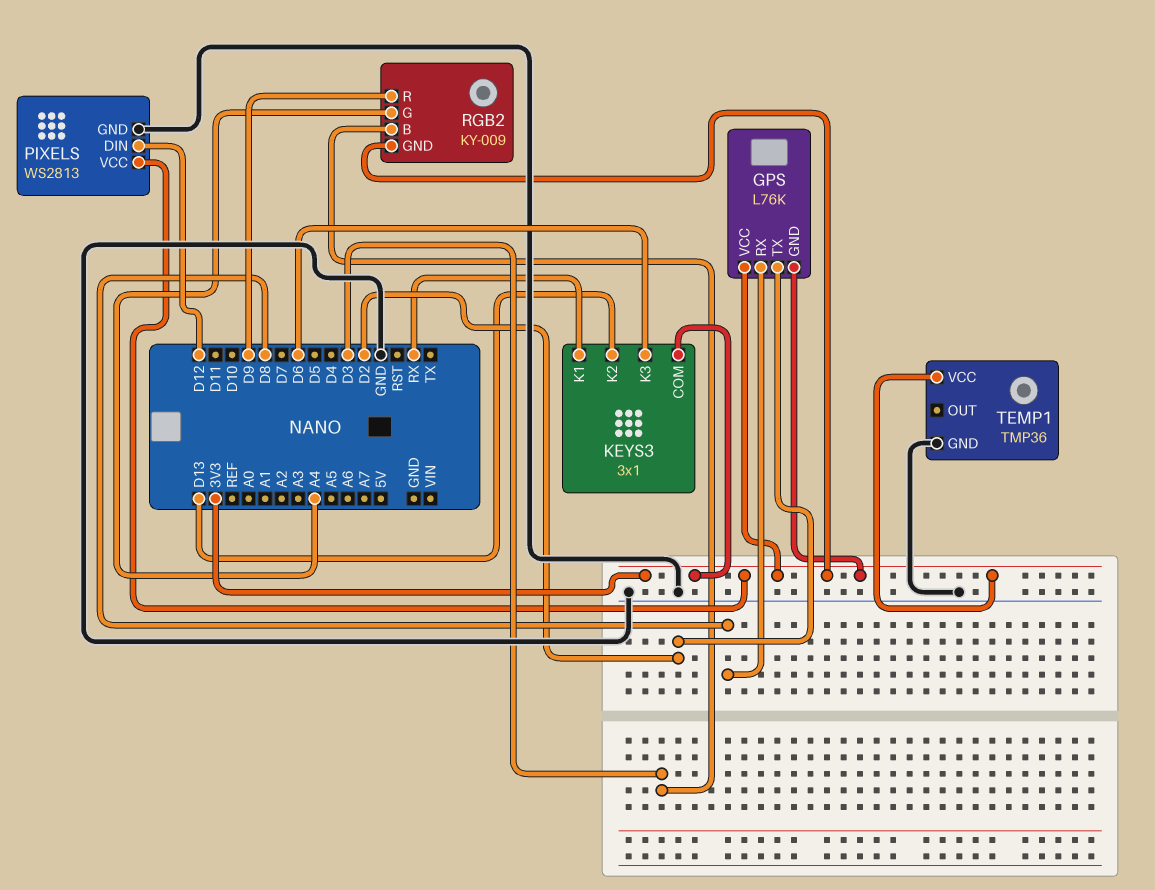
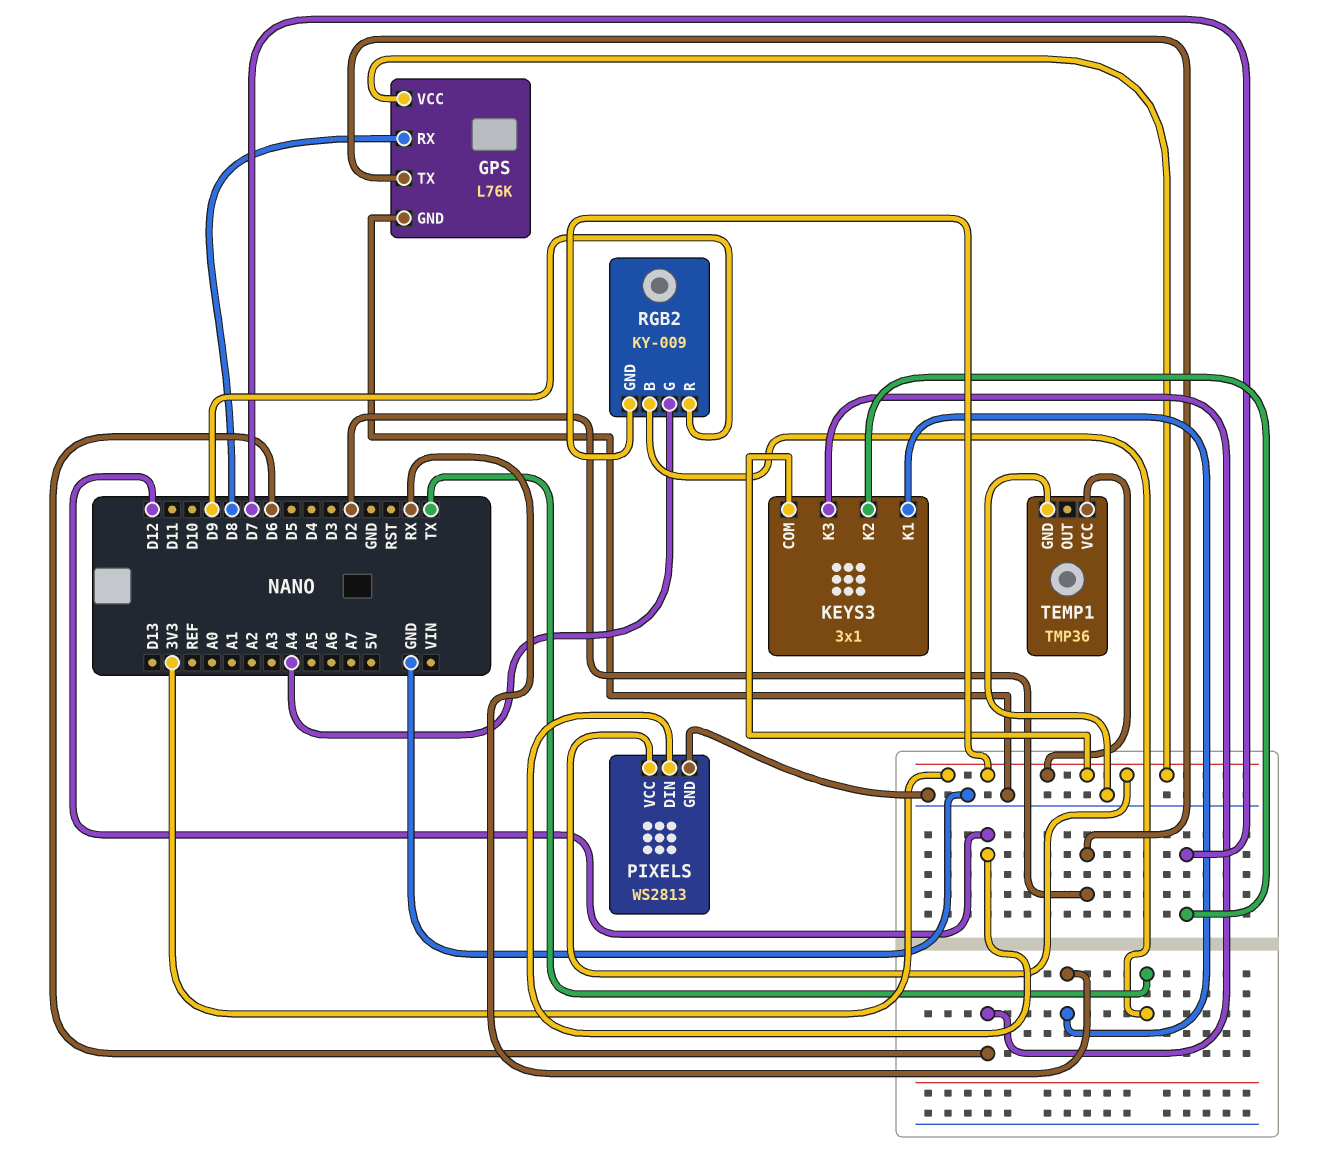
GPS pin GND: 3V3 -> GND
KEYS3 pin K2: D13 -> D7
RGB2 pin B: D3 -> TX

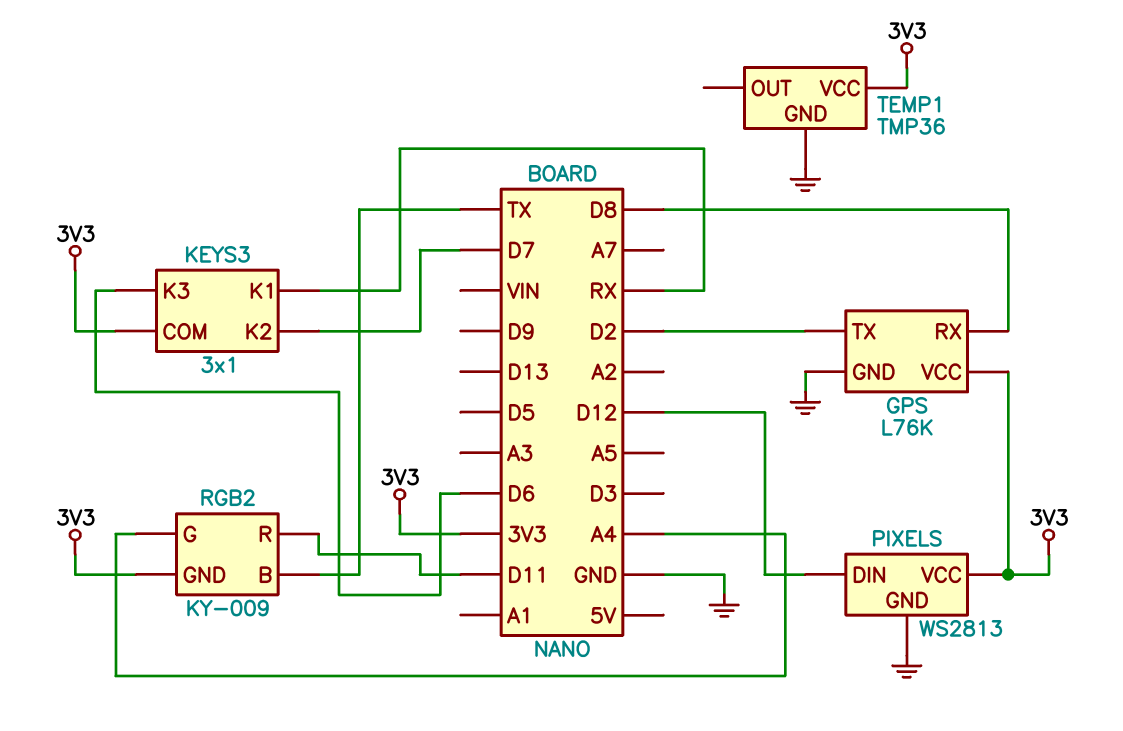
RGB2 pin R: D9 -> D11

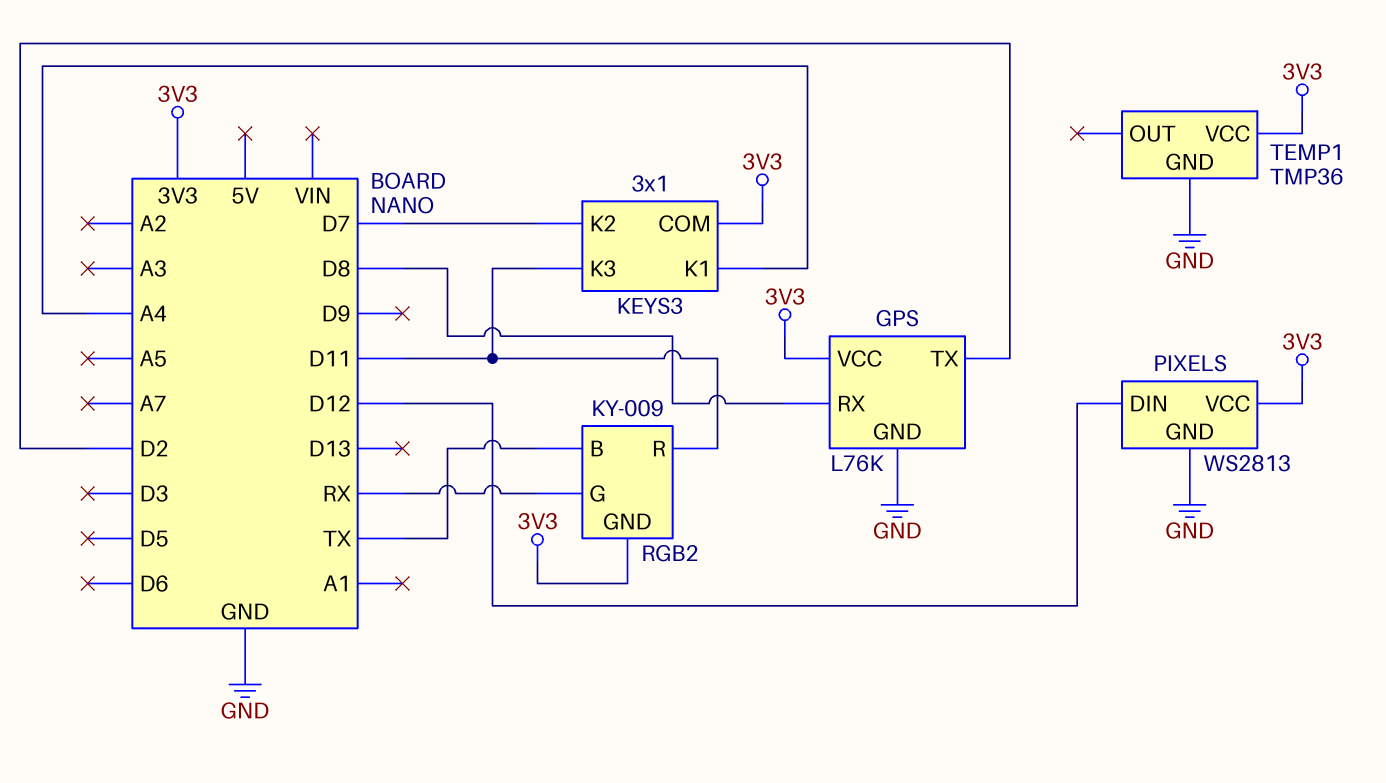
KEYS3 pin K1: RX -> A4
KEYS3 pin K3: D6 -> D11
RGB2 pin G: A4 -> RX

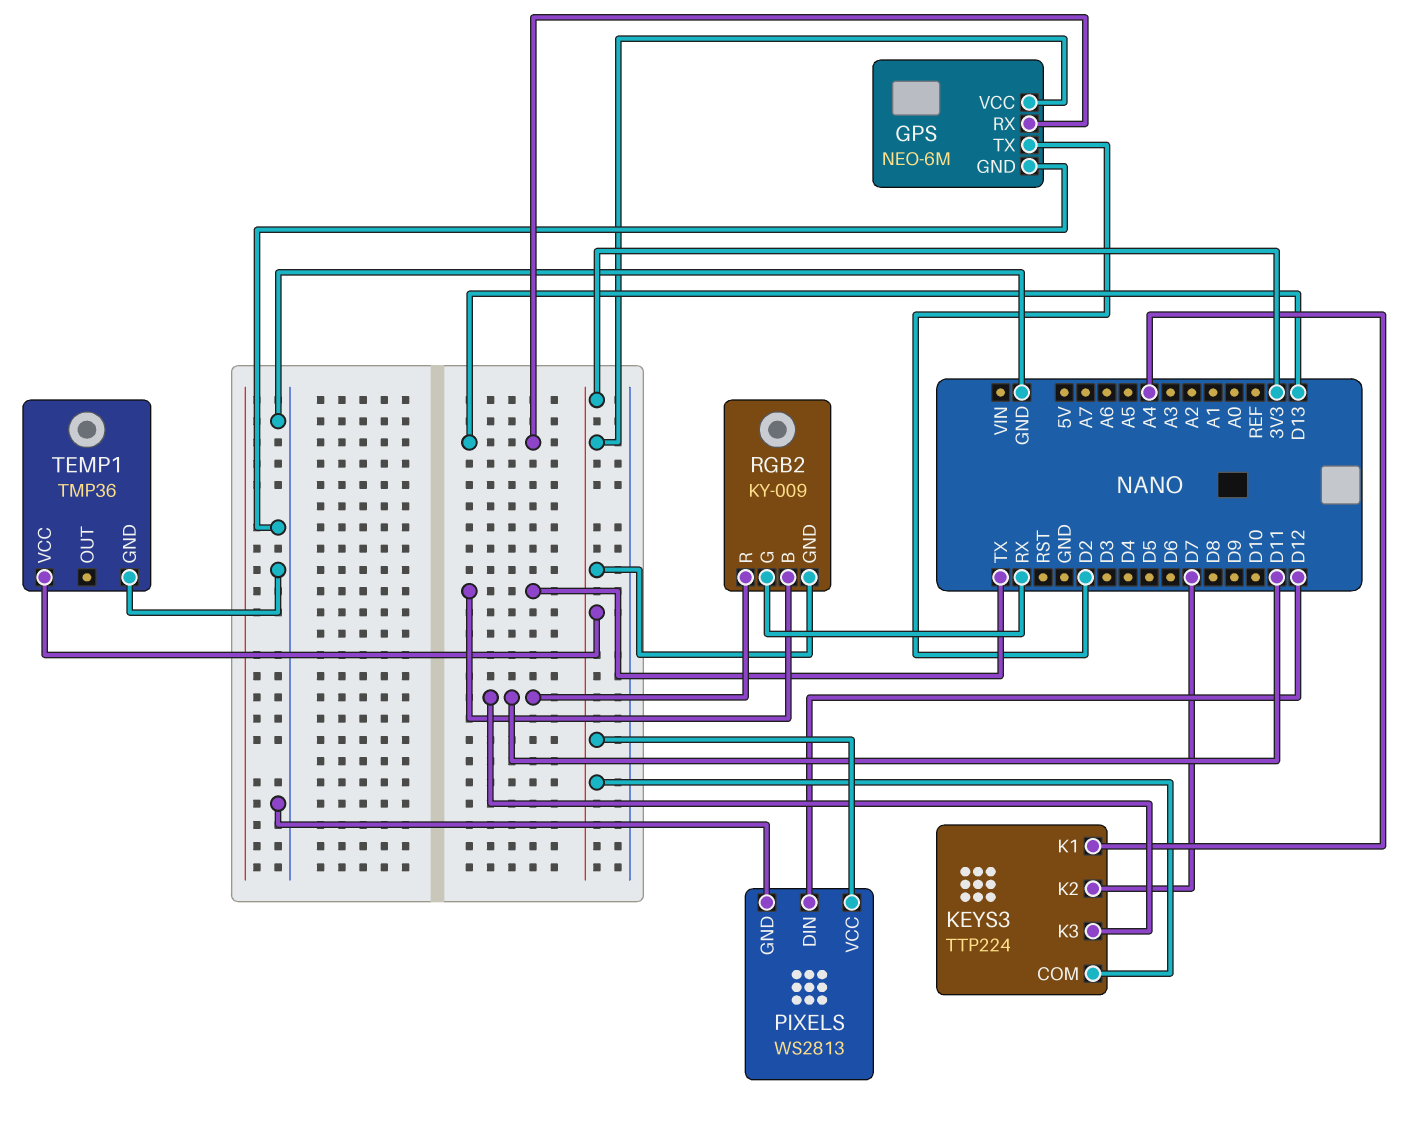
GPS: L76K -> NEO-6M
GPS pin RX: D8 -> D13
KEYS3: 3x1 -> TTP224

